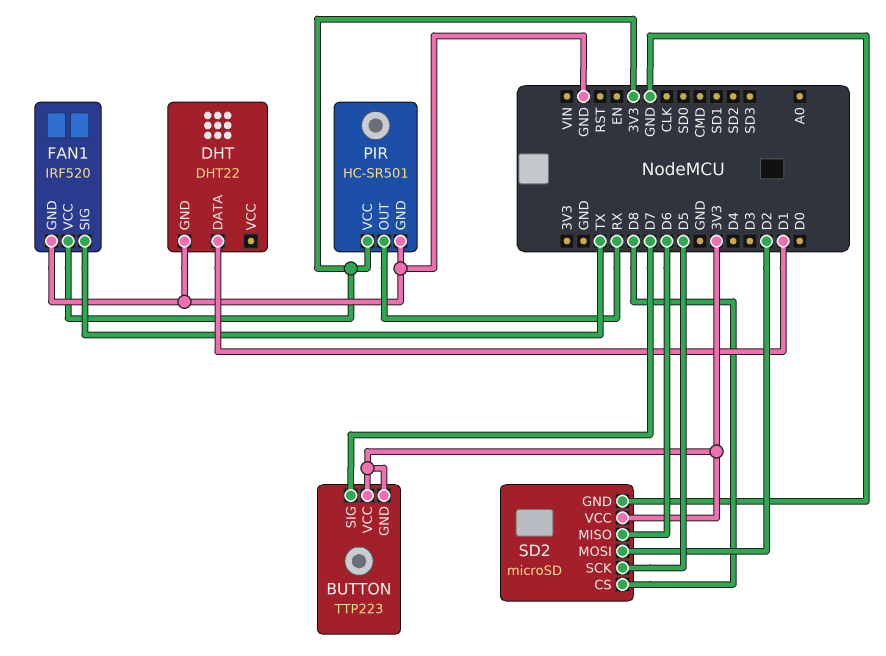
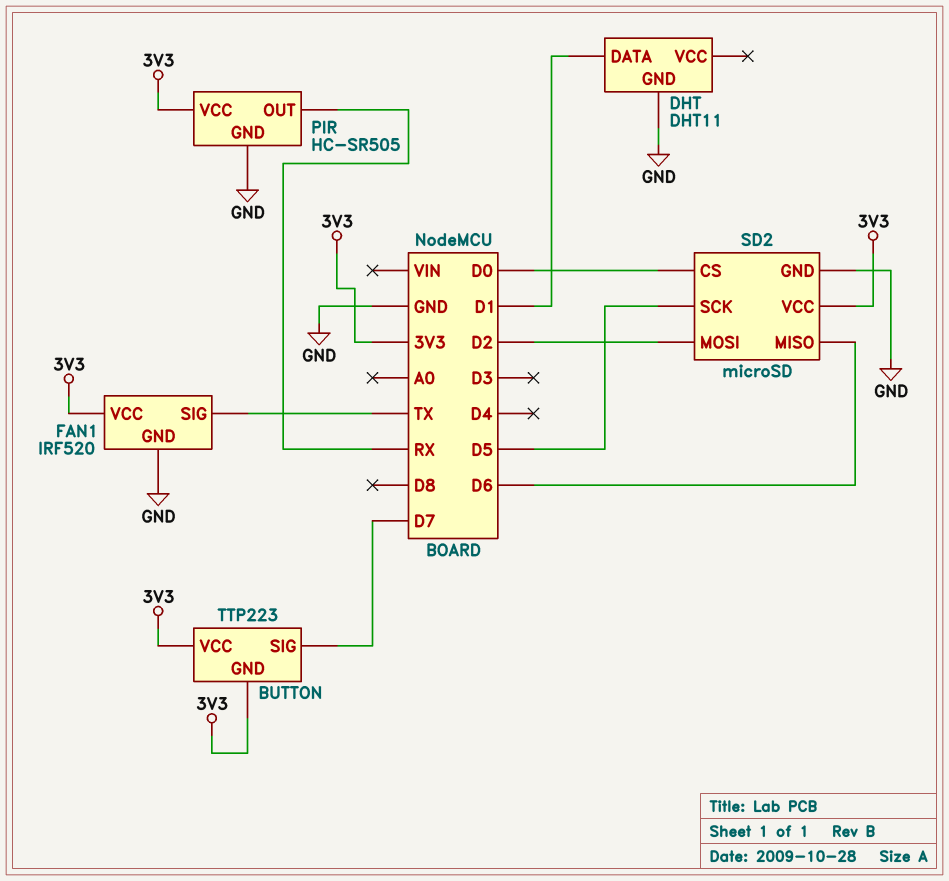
DHT: DHT22 -> DHT11
PIR: HC-SR501 -> HC-SR505
SD2 pin CS: D8 -> D0

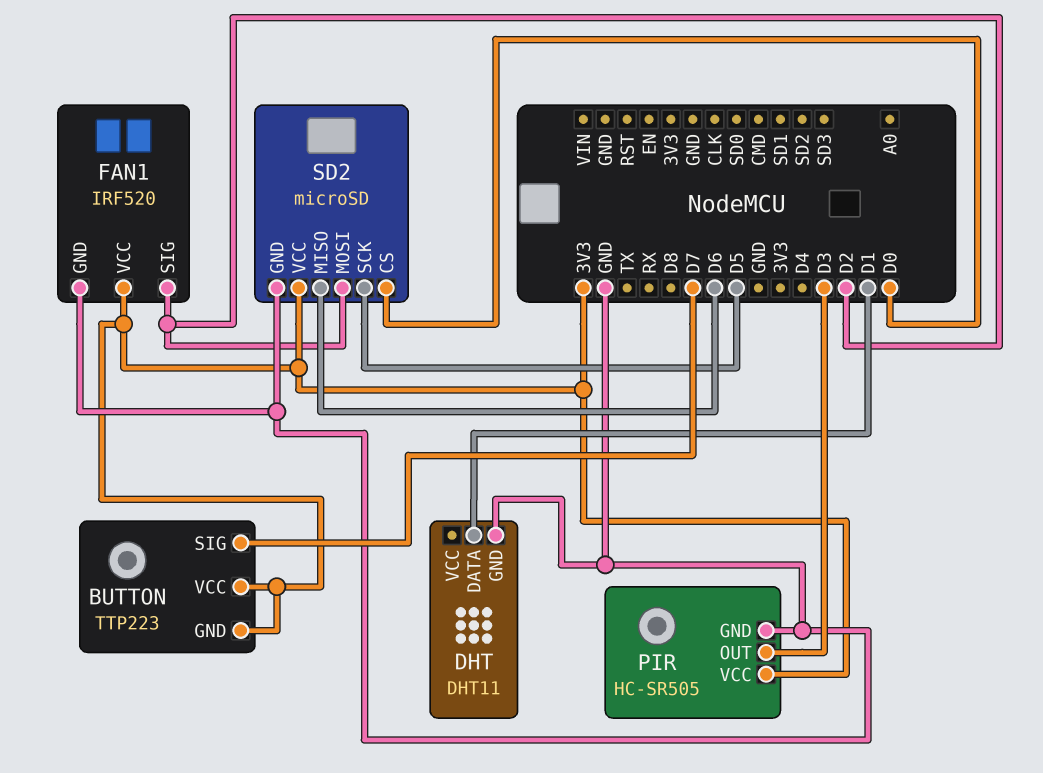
FAN1 pin SIG: TX -> D2
PIR pin OUT: RX -> D3

